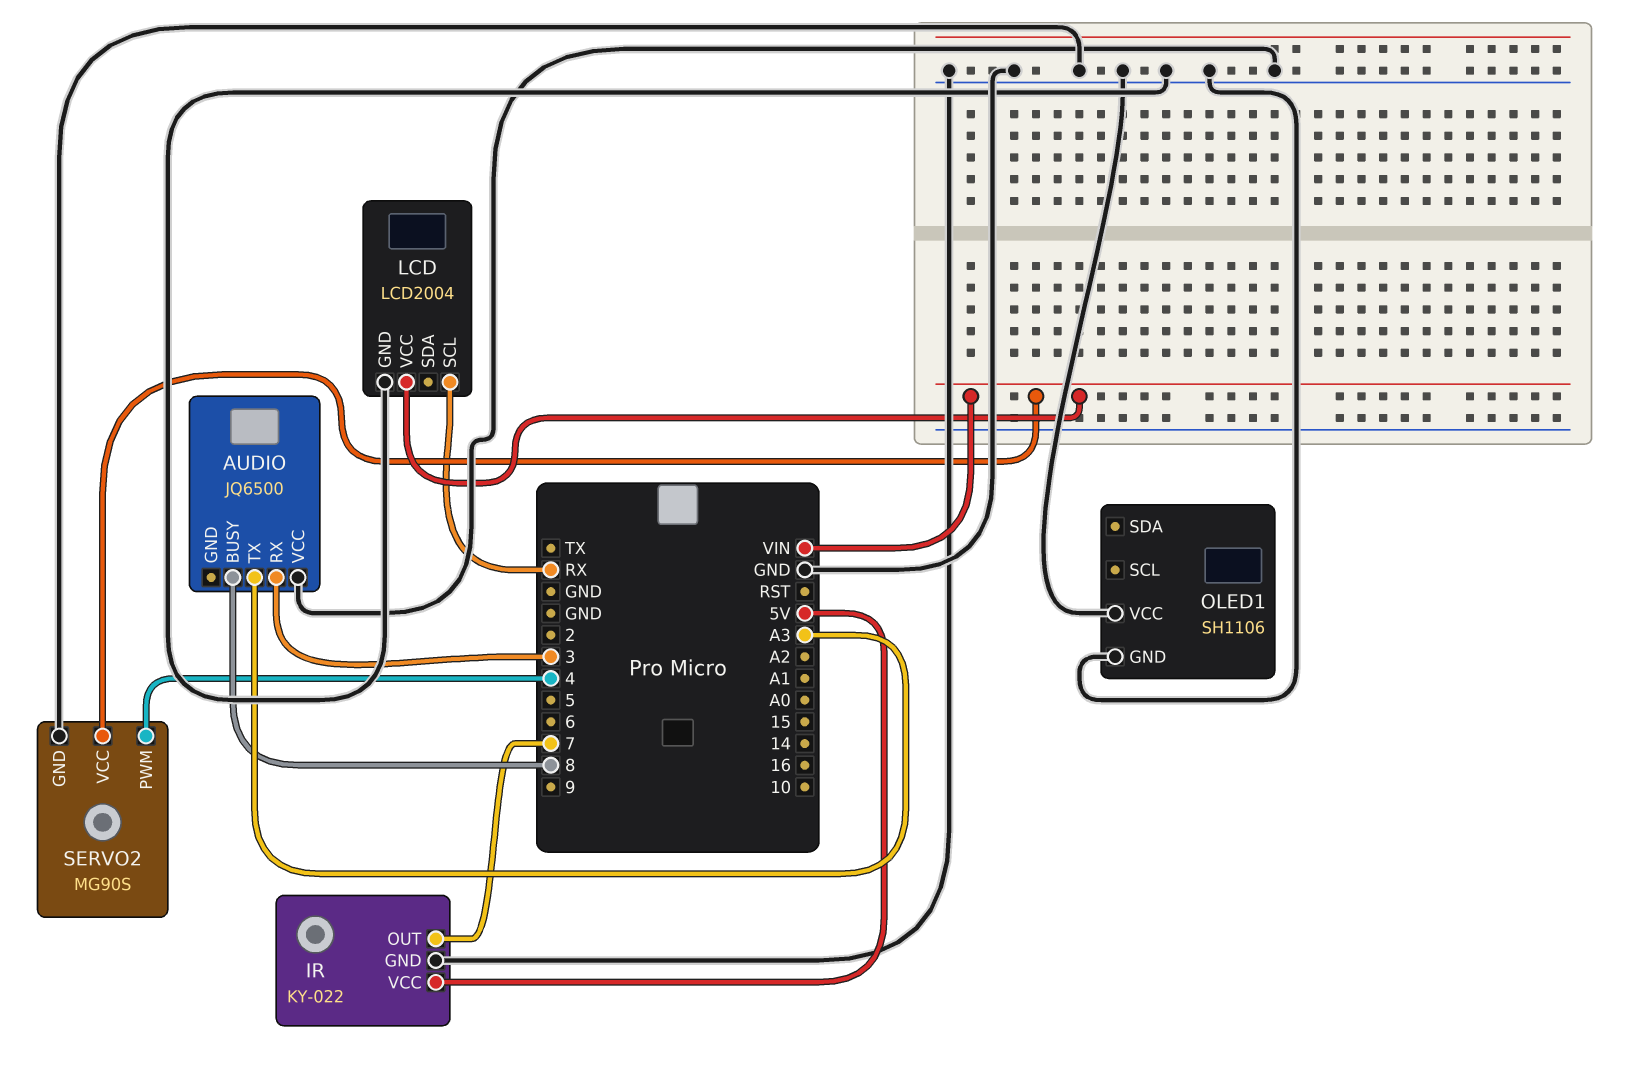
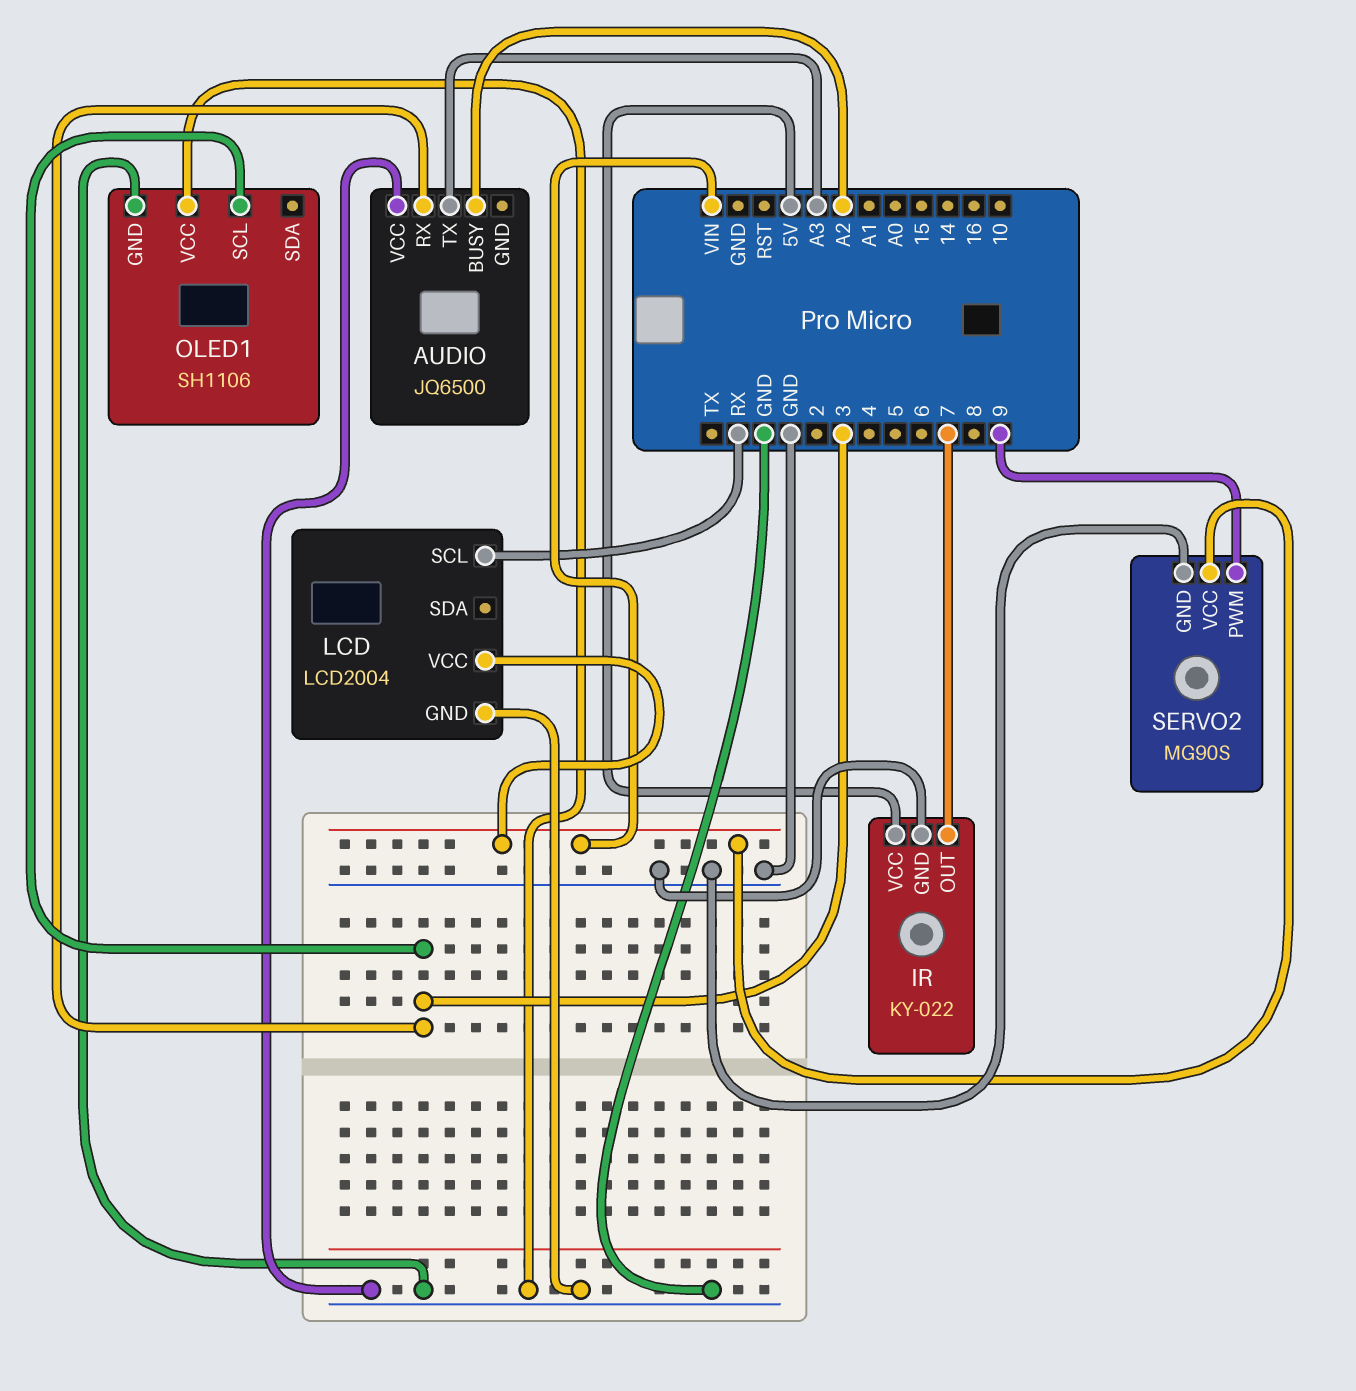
AUDIO pin BUSY: 8 -> A2
OLED1 pin SCL: none -> 3
SERVO2 pin PWM: 4 -> 9

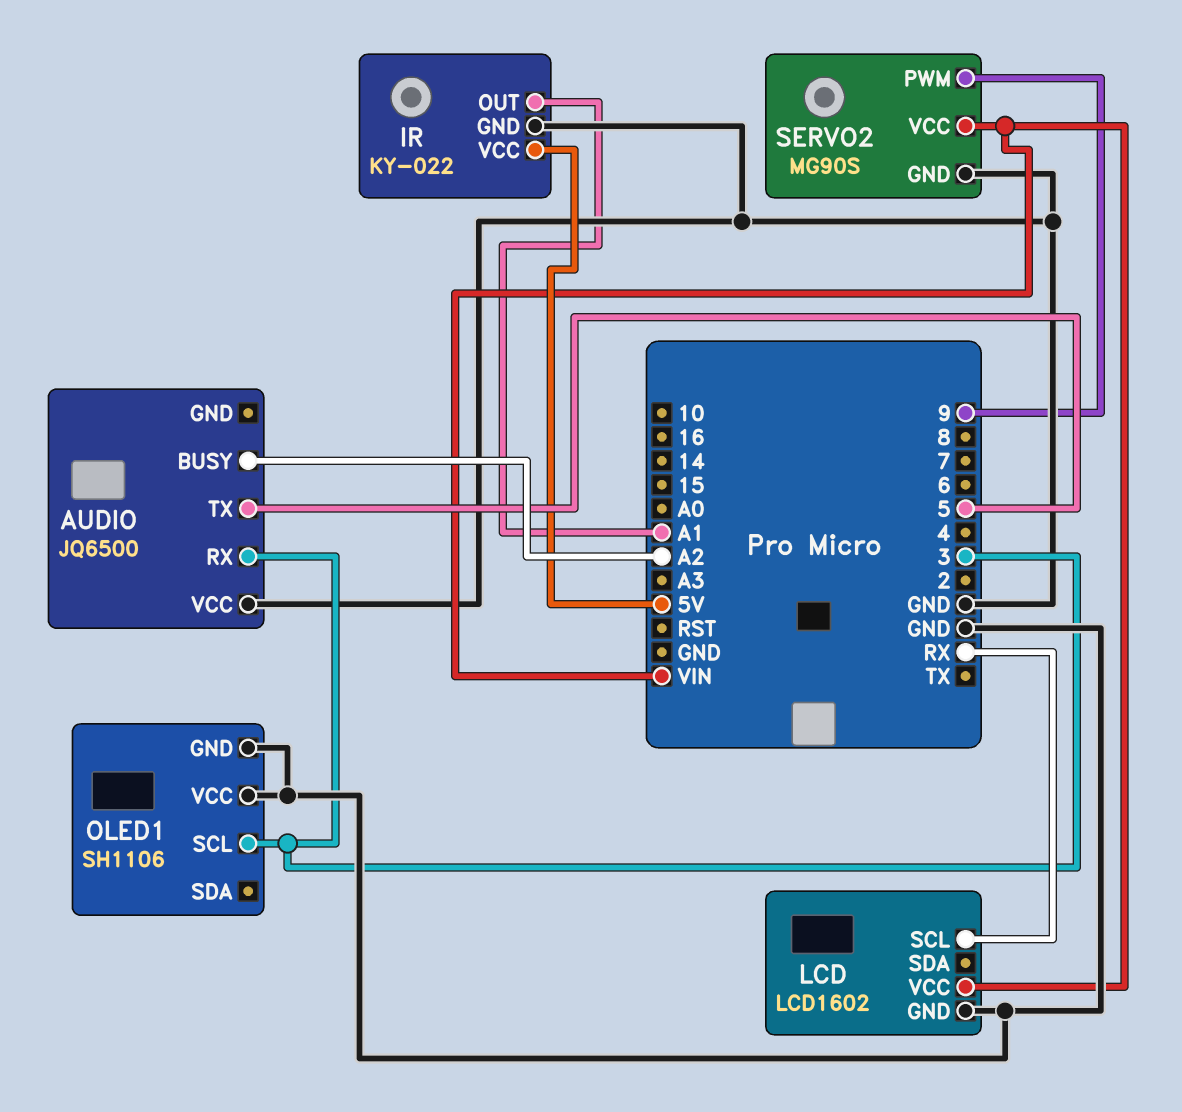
AUDIO pin TX: A3 -> 5
IR pin OUT: 7 -> A1
LCD: LCD2004 -> LCD1602

